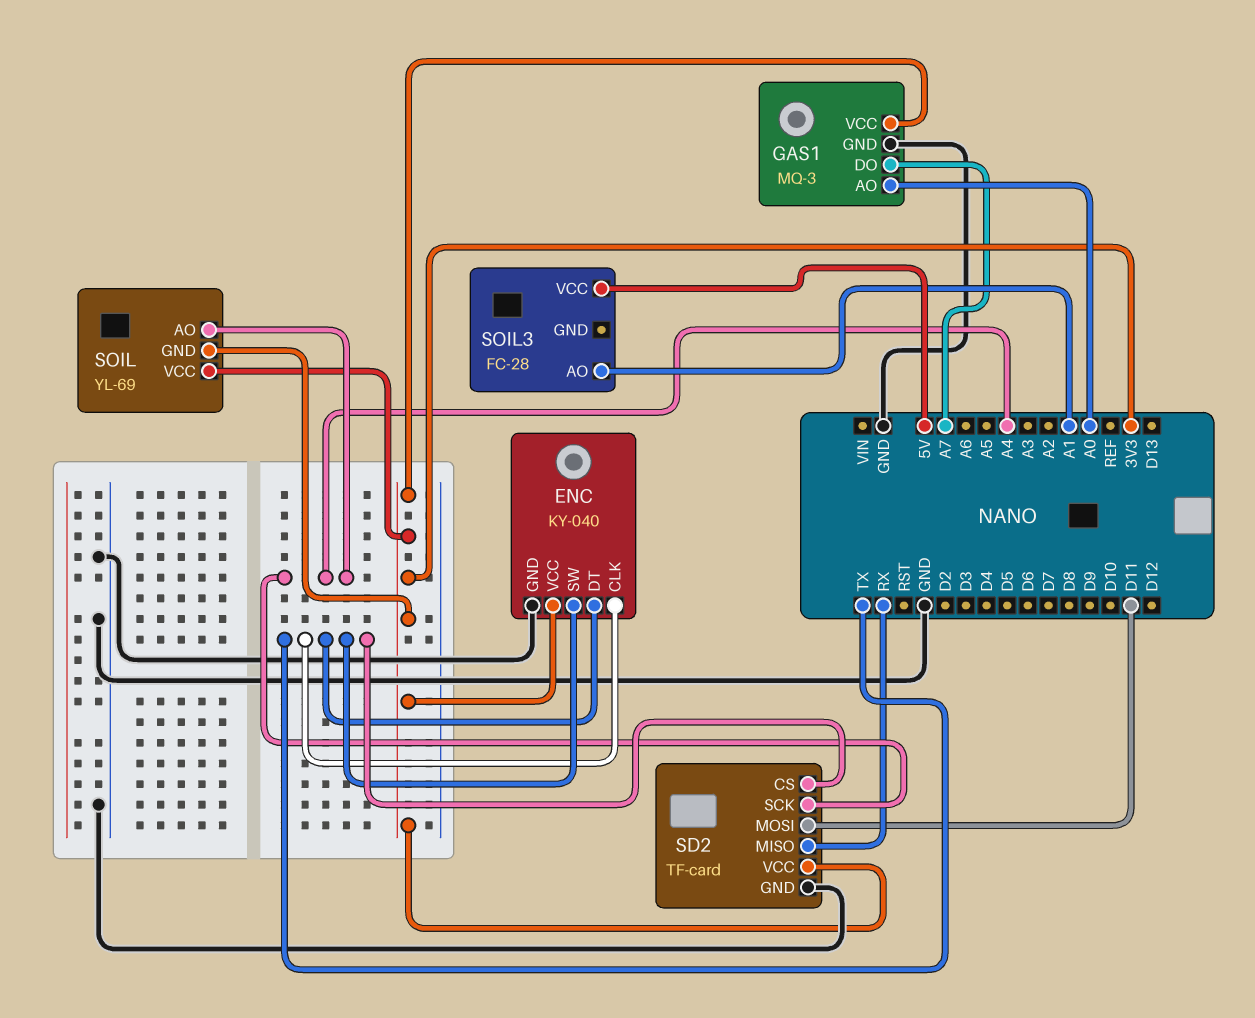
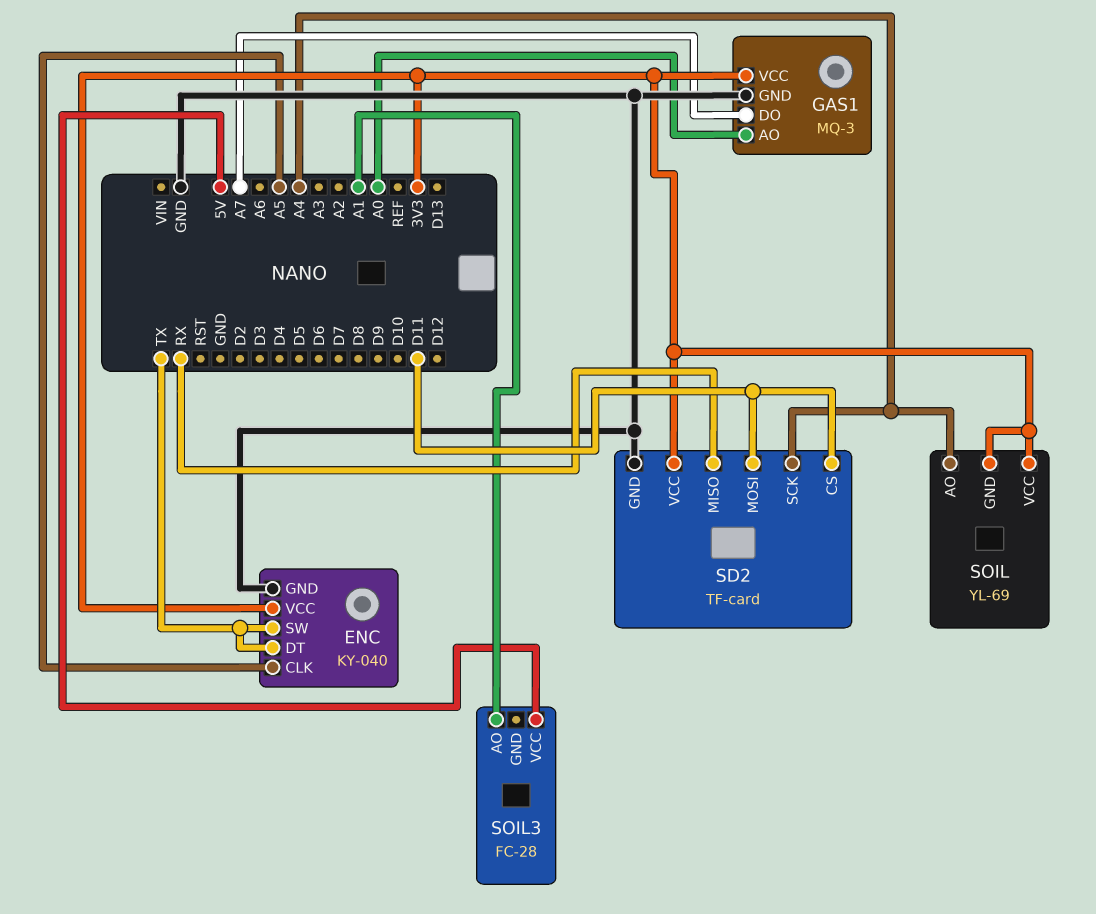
ENC pin CLK: TX -> A5
SD2 pin CS: TX -> D11

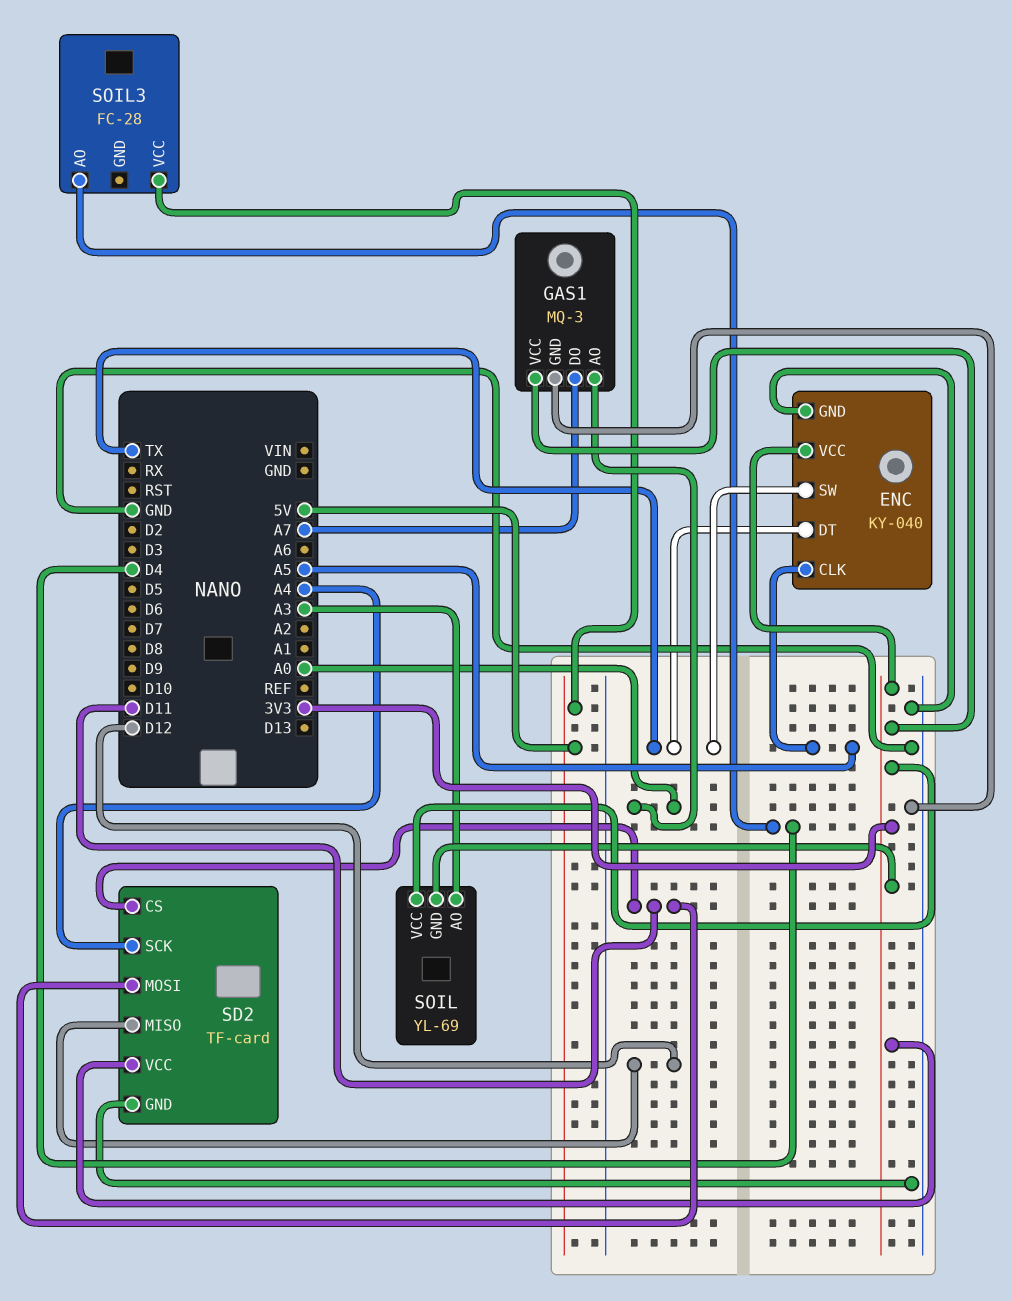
SD2 pin MISO: RX -> D12
SOIL pin AO: A4 -> A3
SOIL3 pin AO: A1 -> D4

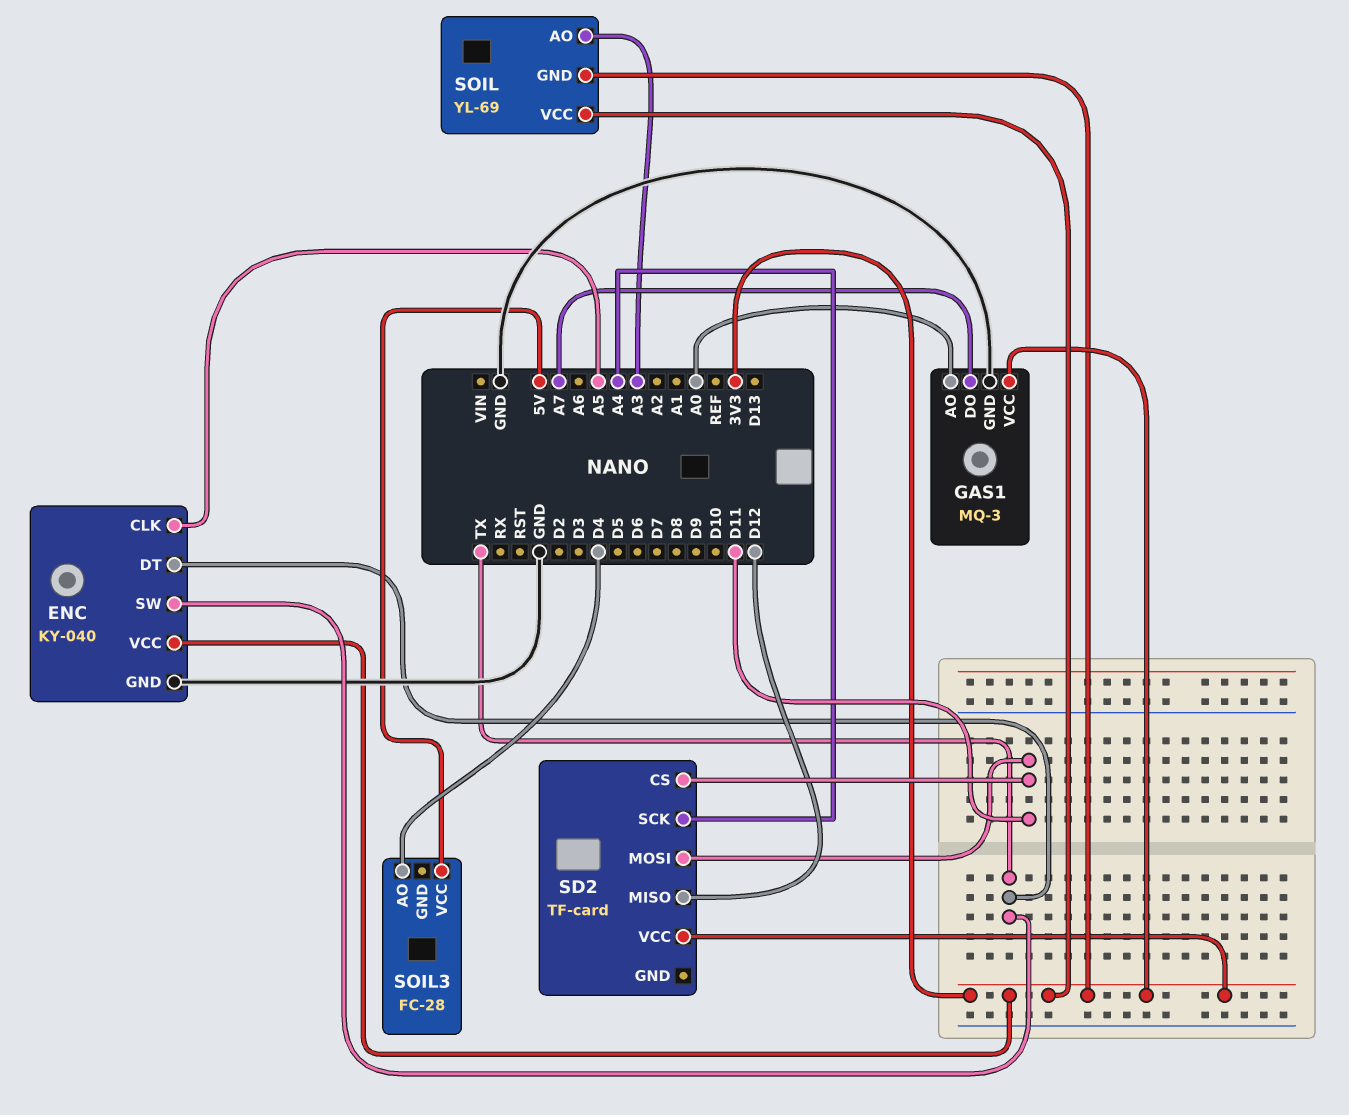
SD2 pin GND: GND -> none

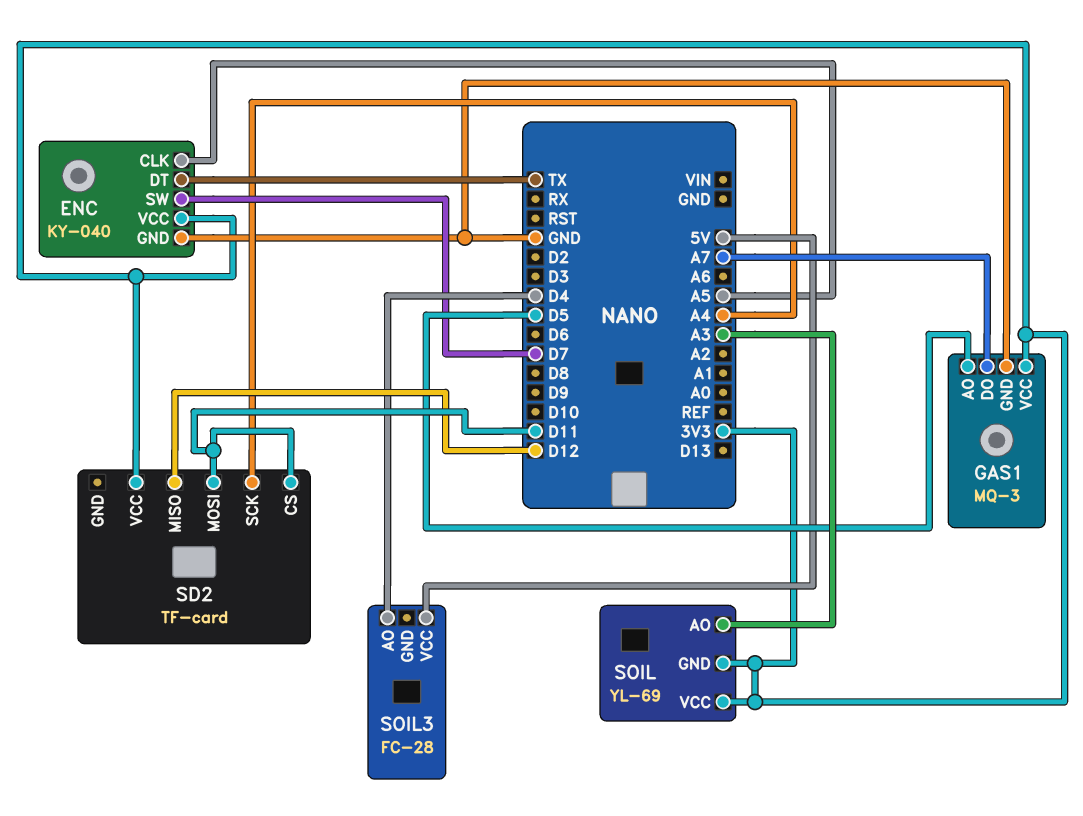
ENC pin SW: TX -> D7
GAS1 pin AO: A0 -> D5

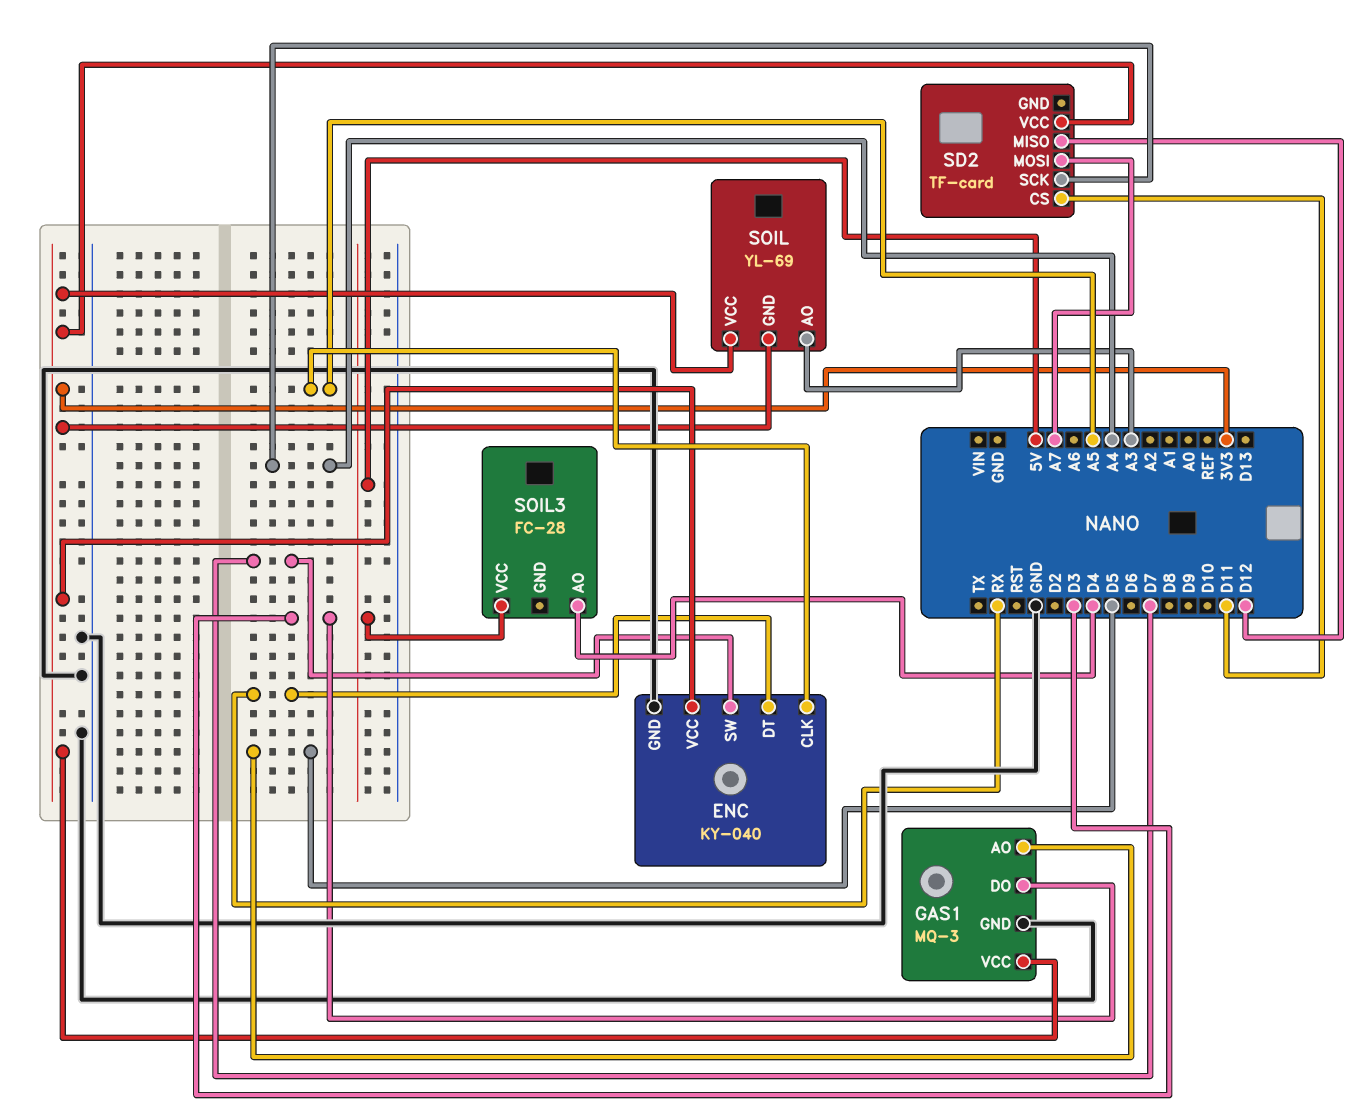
ENC pin DT: TX -> RX
GAS1 pin DO: A7 -> D3
SD2 pin MOSI: D11 -> A7

